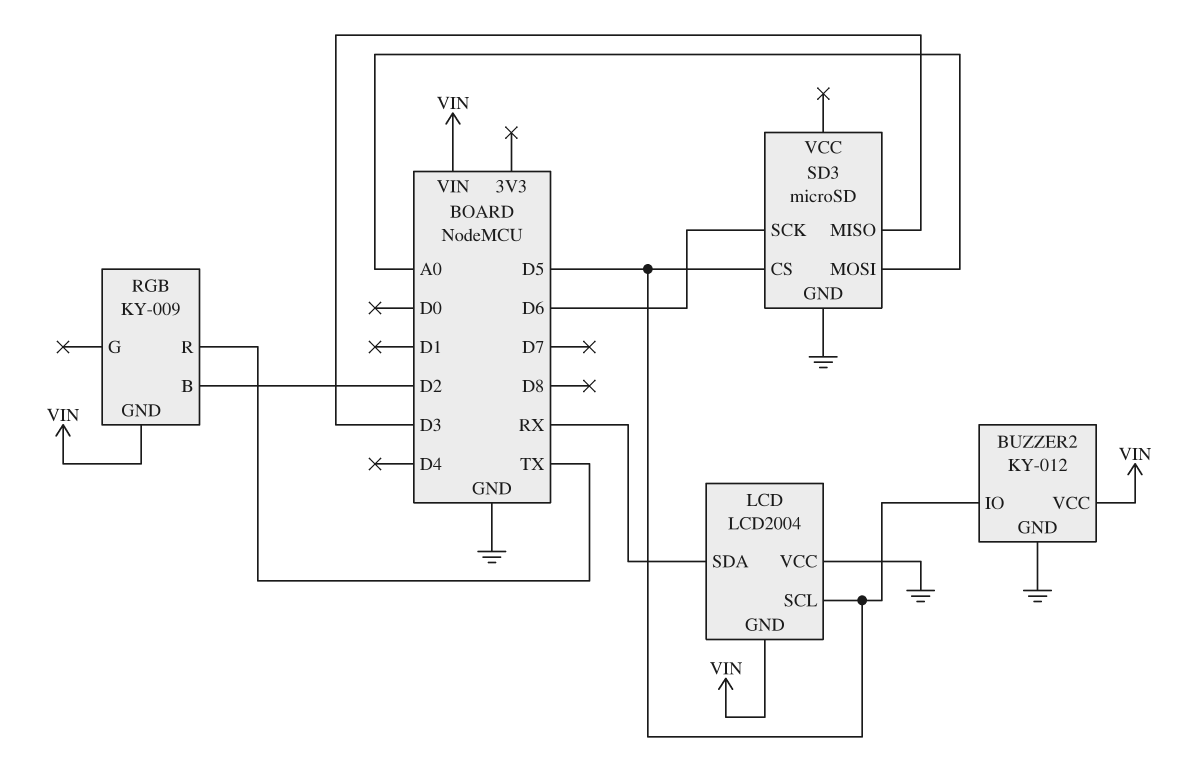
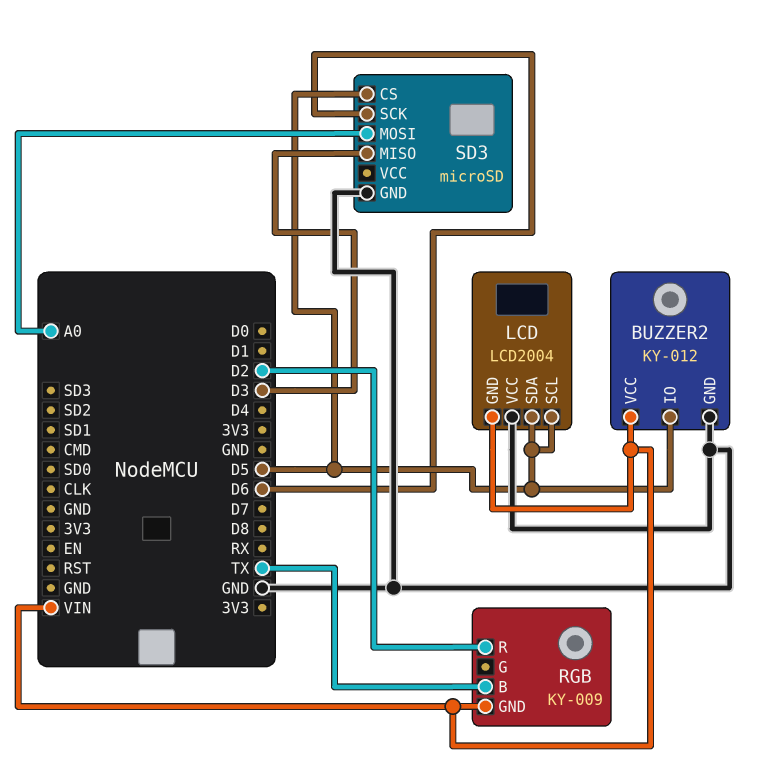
LCD pin SDA: RX -> D5
RGB pin B: D2 -> TX
RGB pin R: TX -> D2

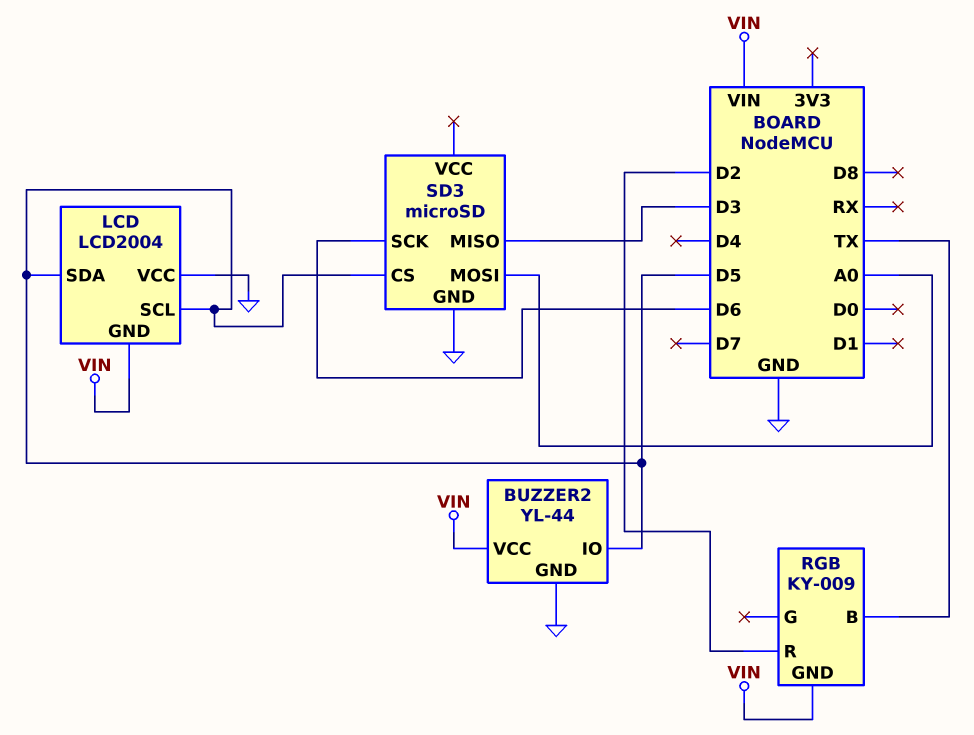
BUZZER2: KY-012 -> YL-44

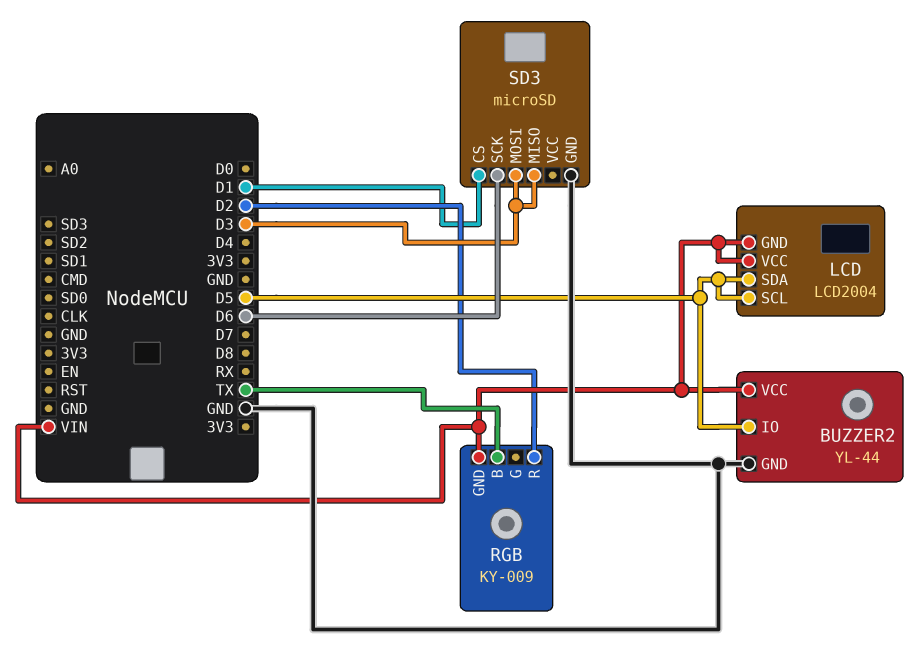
LCD pin VCC: GND -> VIN
SD3 pin CS: D5 -> D1
SD3 pin MOSI: A0 -> D3

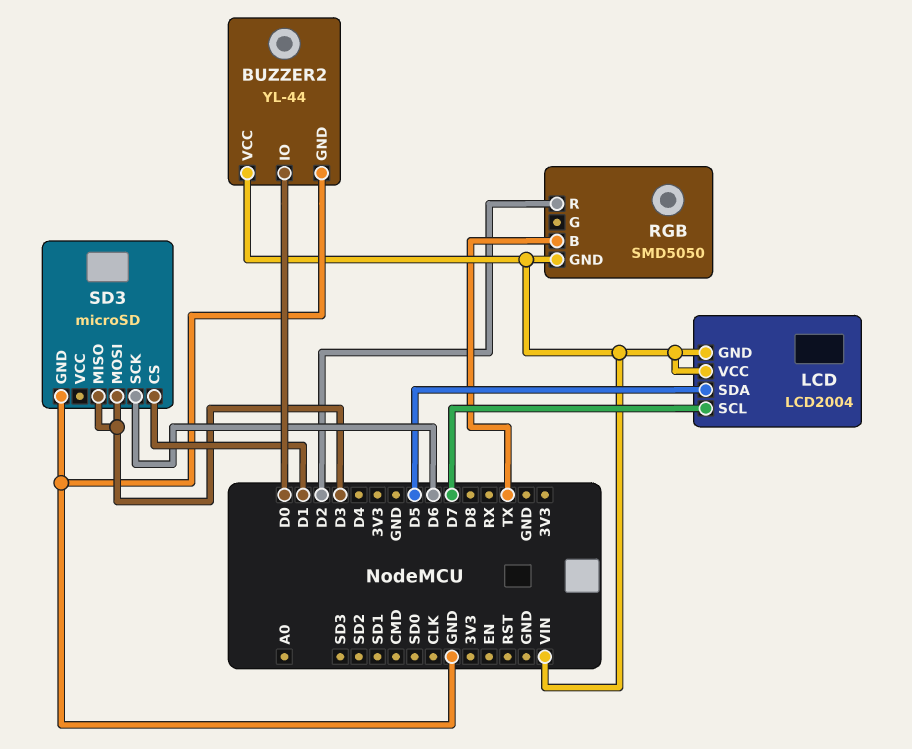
BUZZER2 pin IO: D5 -> D0
LCD pin SCL: D5 -> D7
RGB: KY-009 -> SMD5050

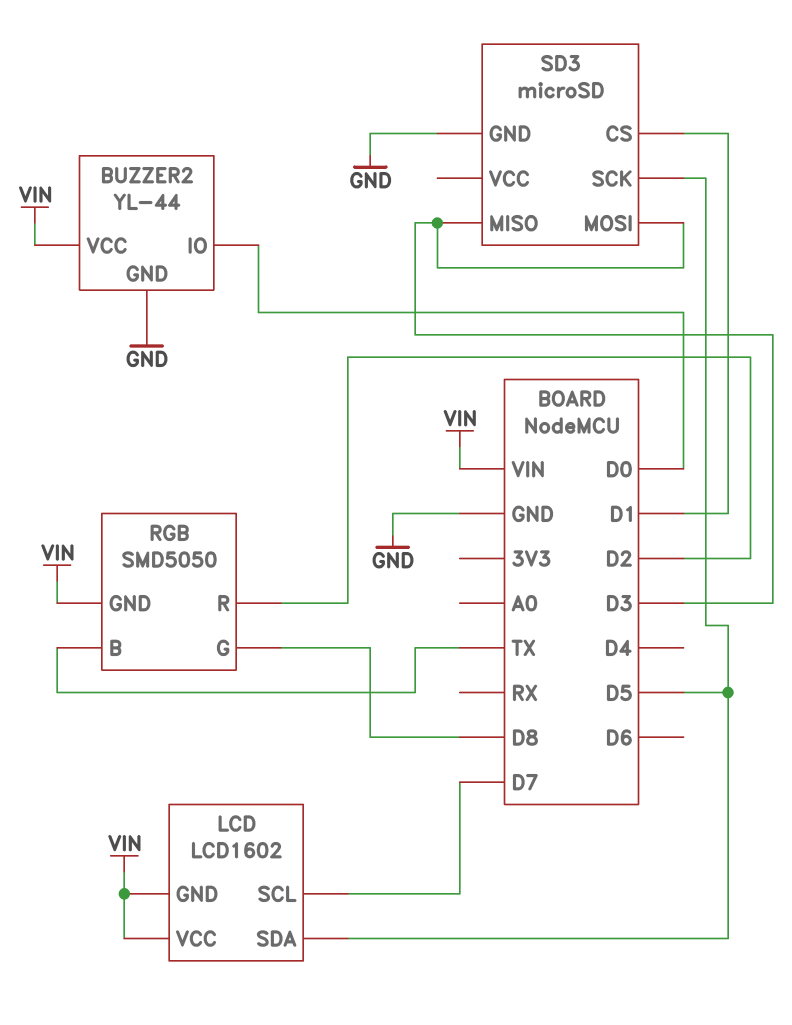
LCD: LCD2004 -> LCD1602
RGB pin G: none -> D8
SD3 pin SCK: D6 -> D5

